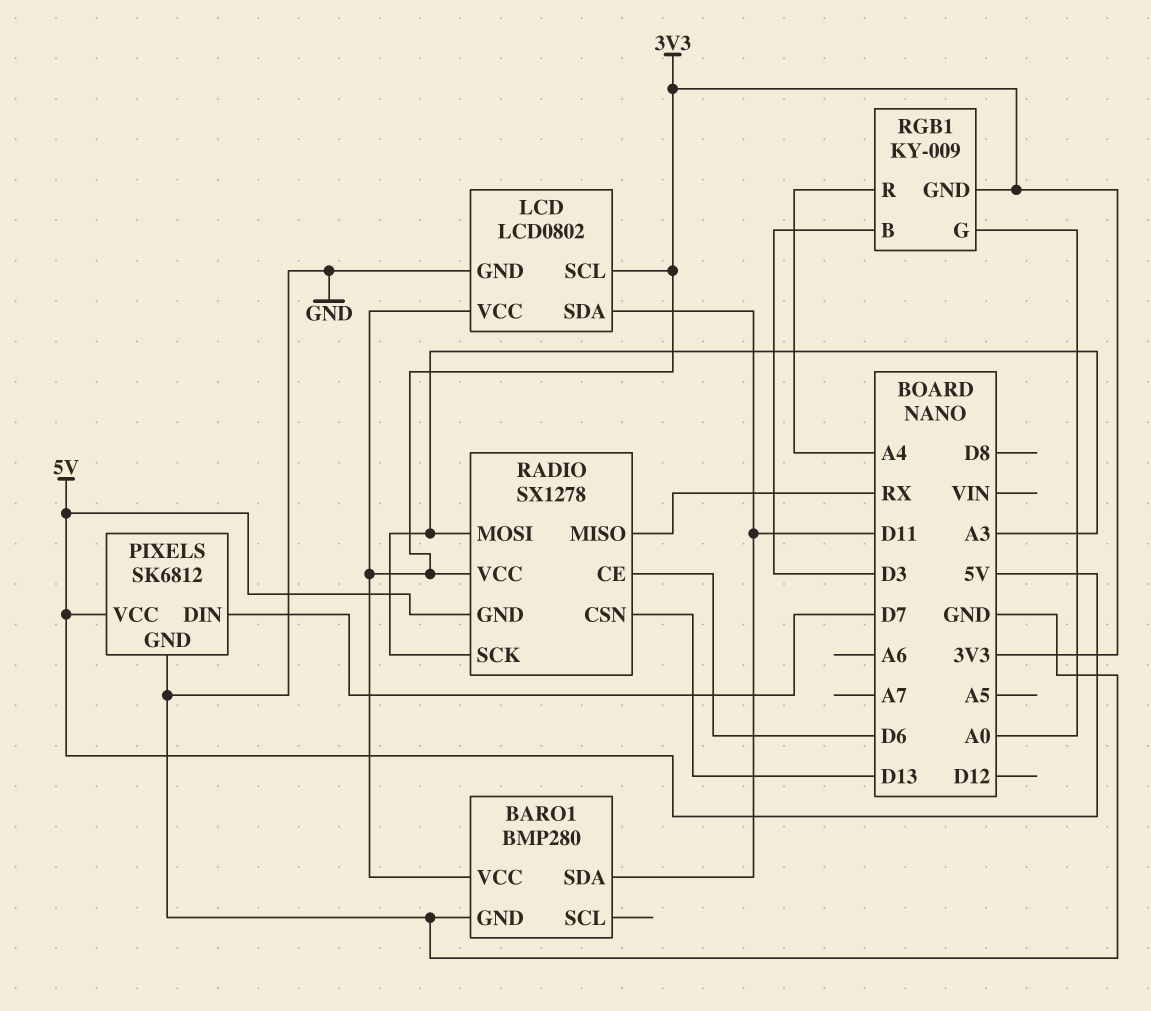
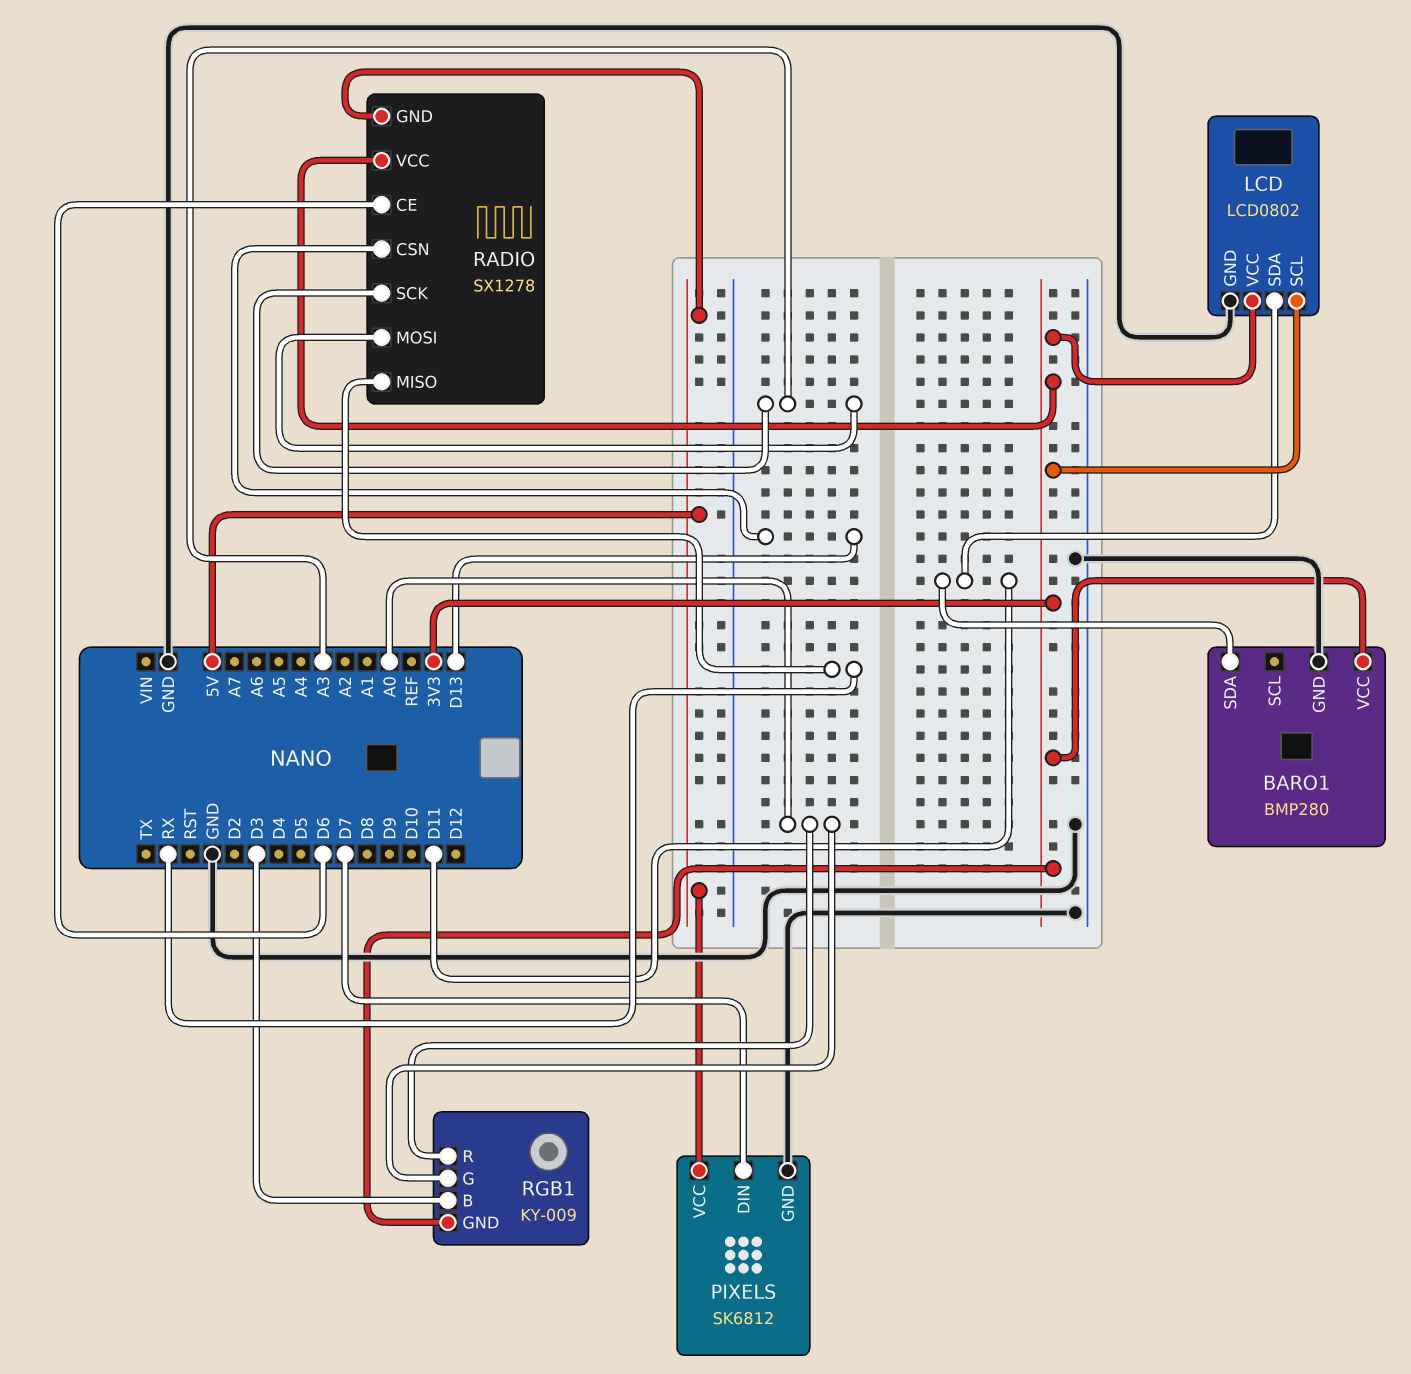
RGB1 pin R: A4 -> A0

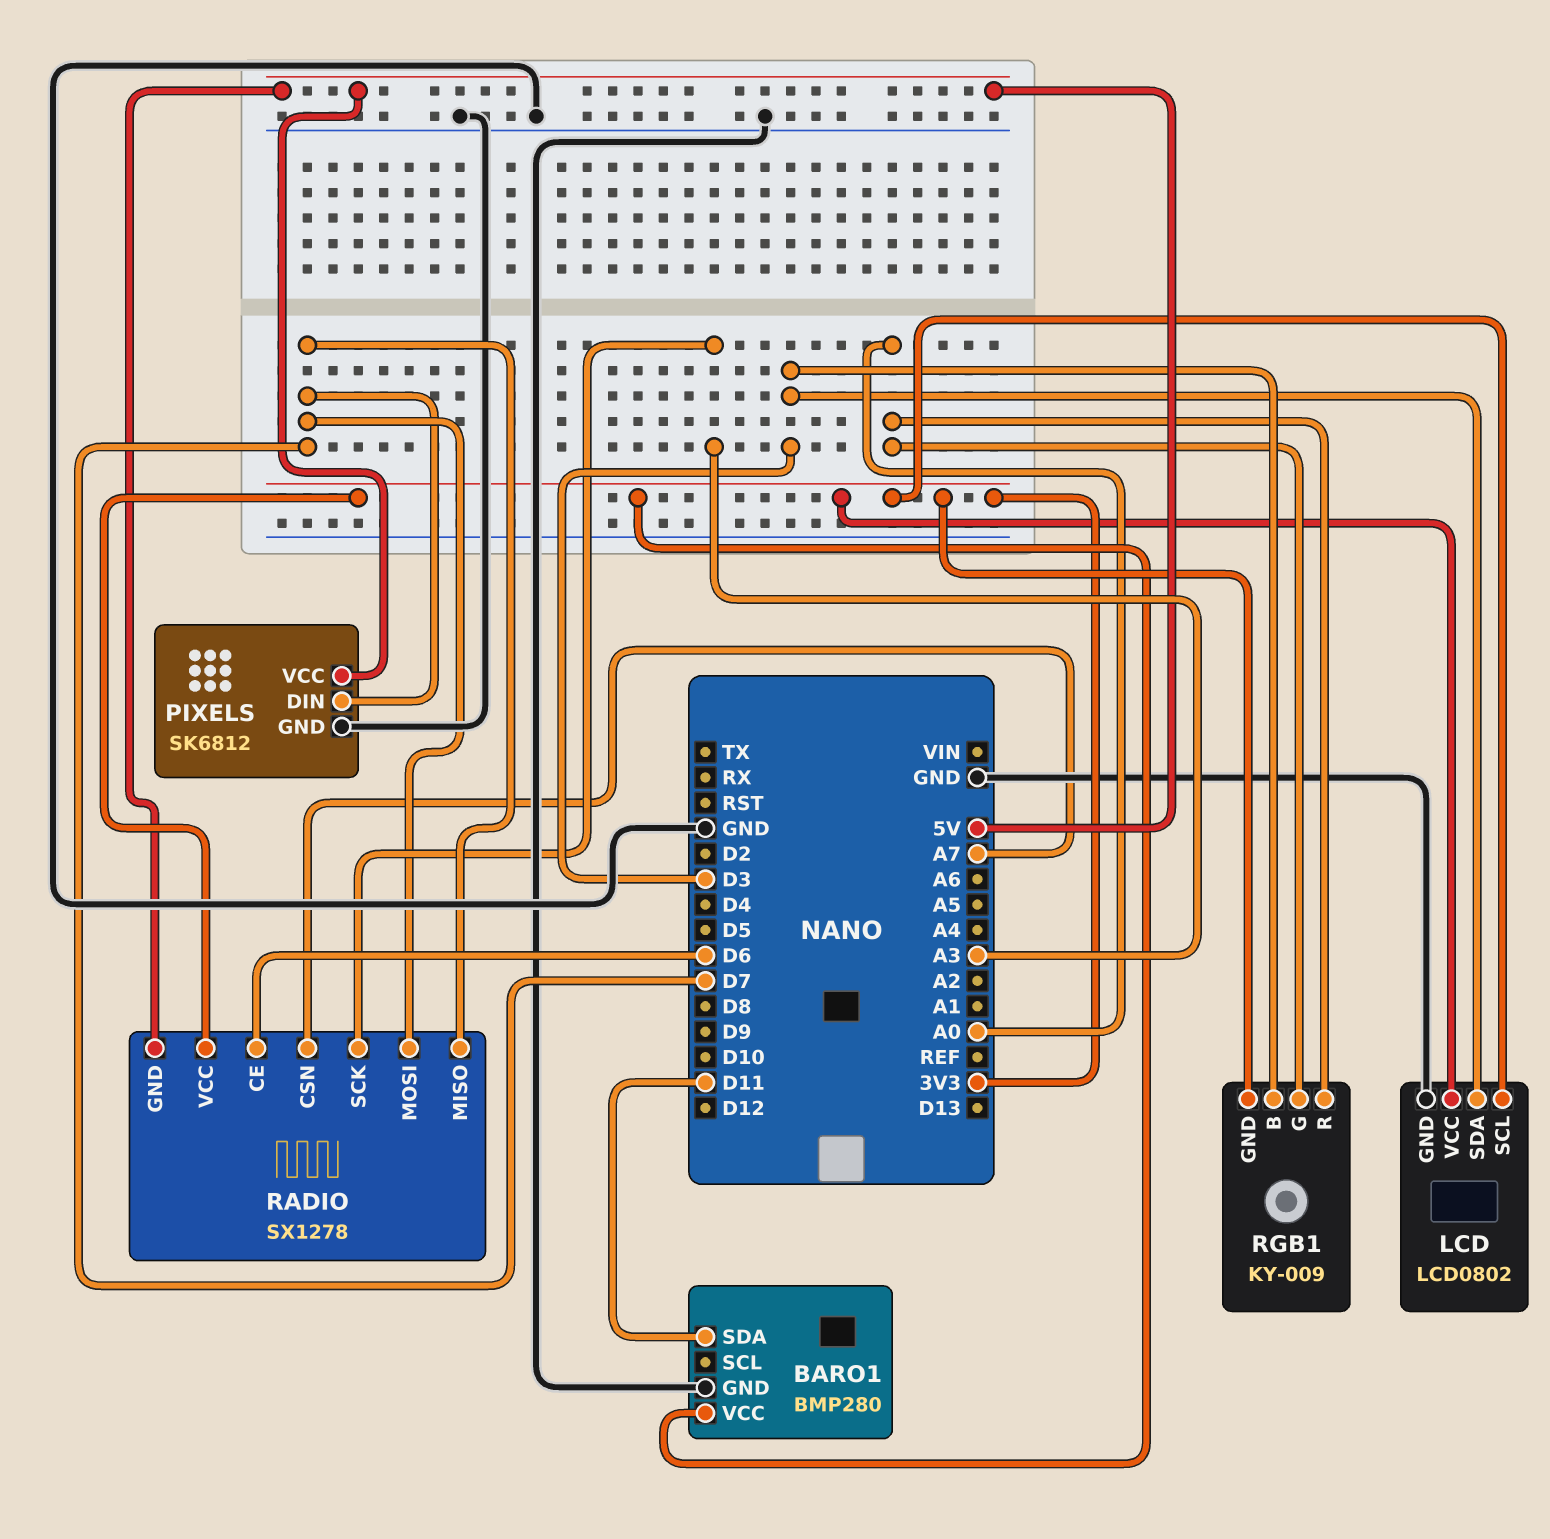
LCD pin SDA: D11 -> D3
RADIO pin CSN: D13 -> A7
RADIO pin MISO: RX -> D7
RADIO pin MOSI: A3 -> D7

